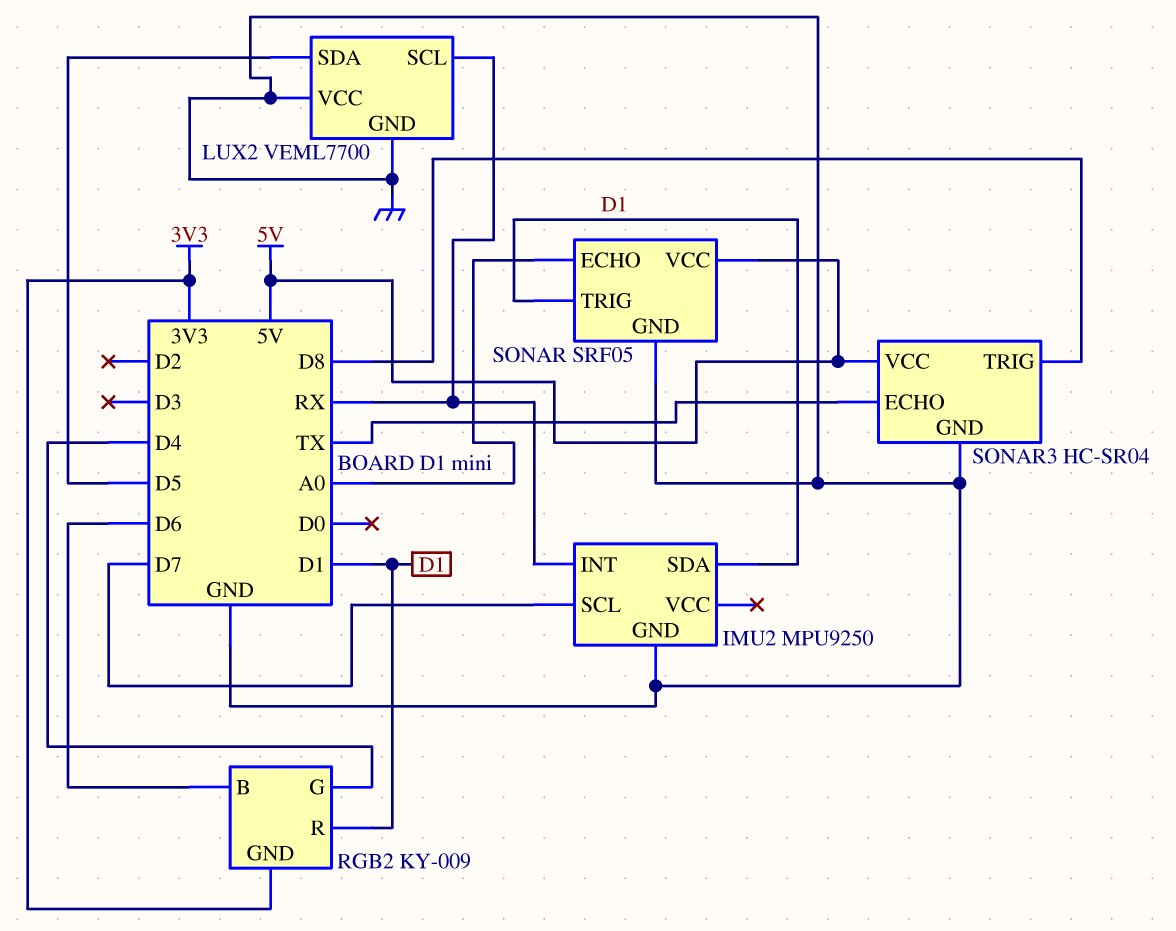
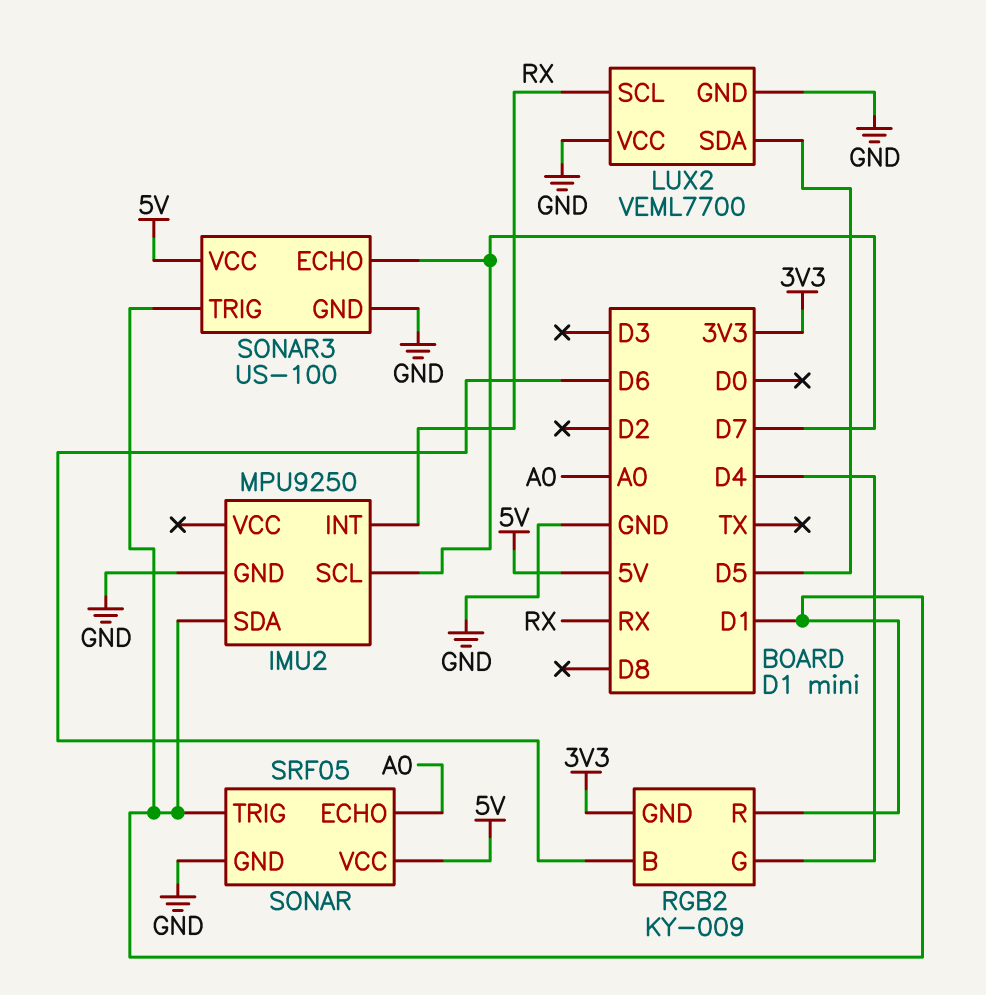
SONAR3: HC-SR04 -> US-100
SONAR3 pin ECHO: TX -> D7
SONAR3 pin TRIG: D8 -> D1

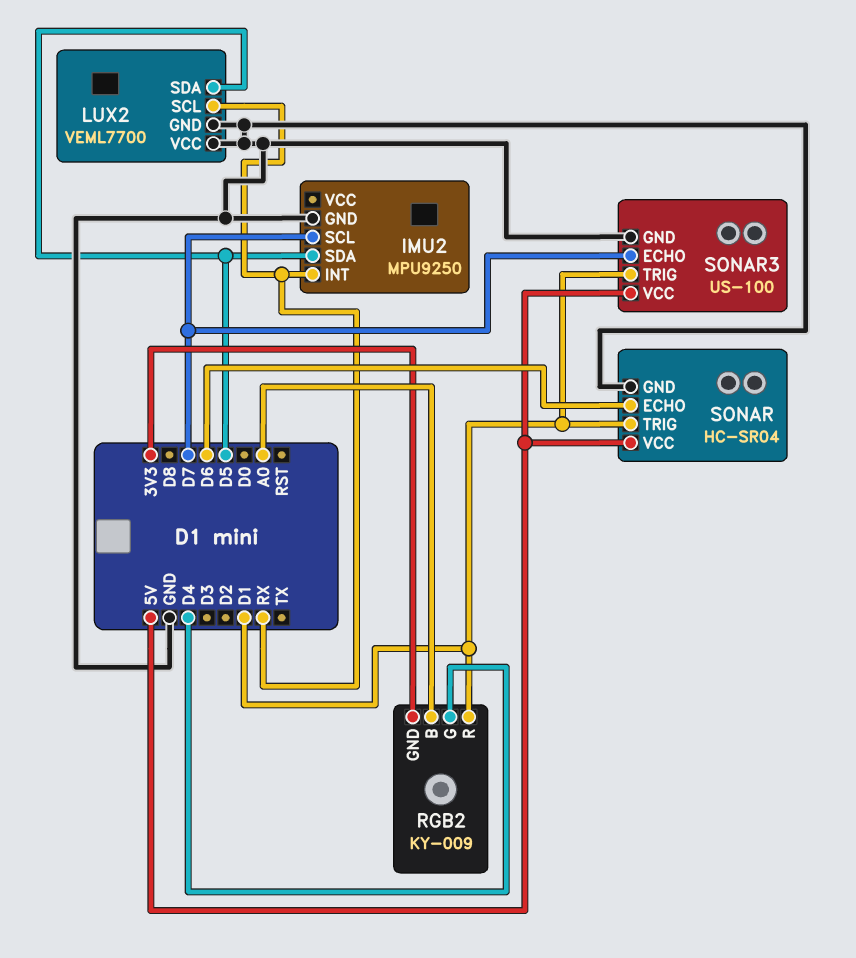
IMU2 pin SDA: D1 -> D5
RGB2 pin B: D6 -> A0
SONAR: SRF05 -> HC-SR04
SONAR pin ECHO: A0 -> D6

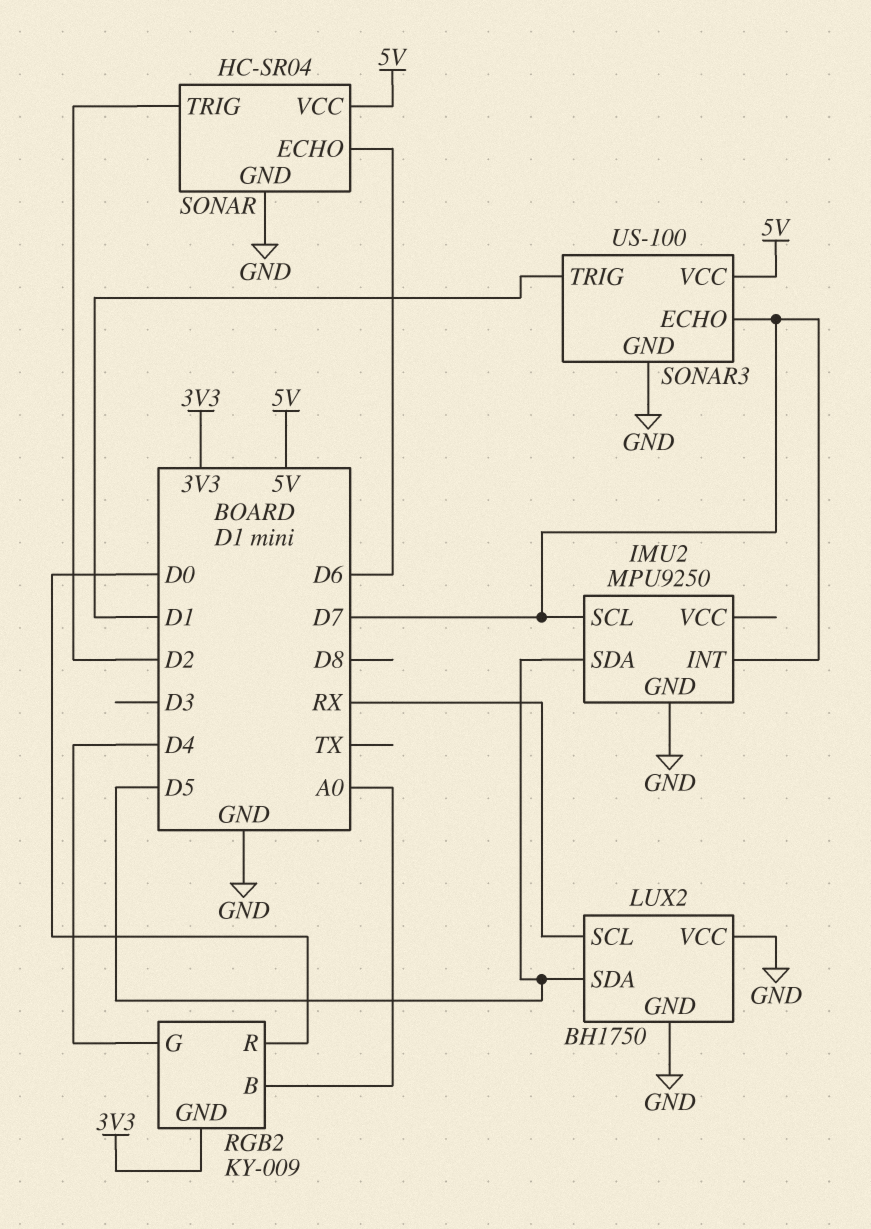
IMU2 pin INT: RX -> D7
LUX2: VEML7700 -> BH1750
RGB2 pin R: D1 -> D0
SONAR pin TRIG: D1 -> D2

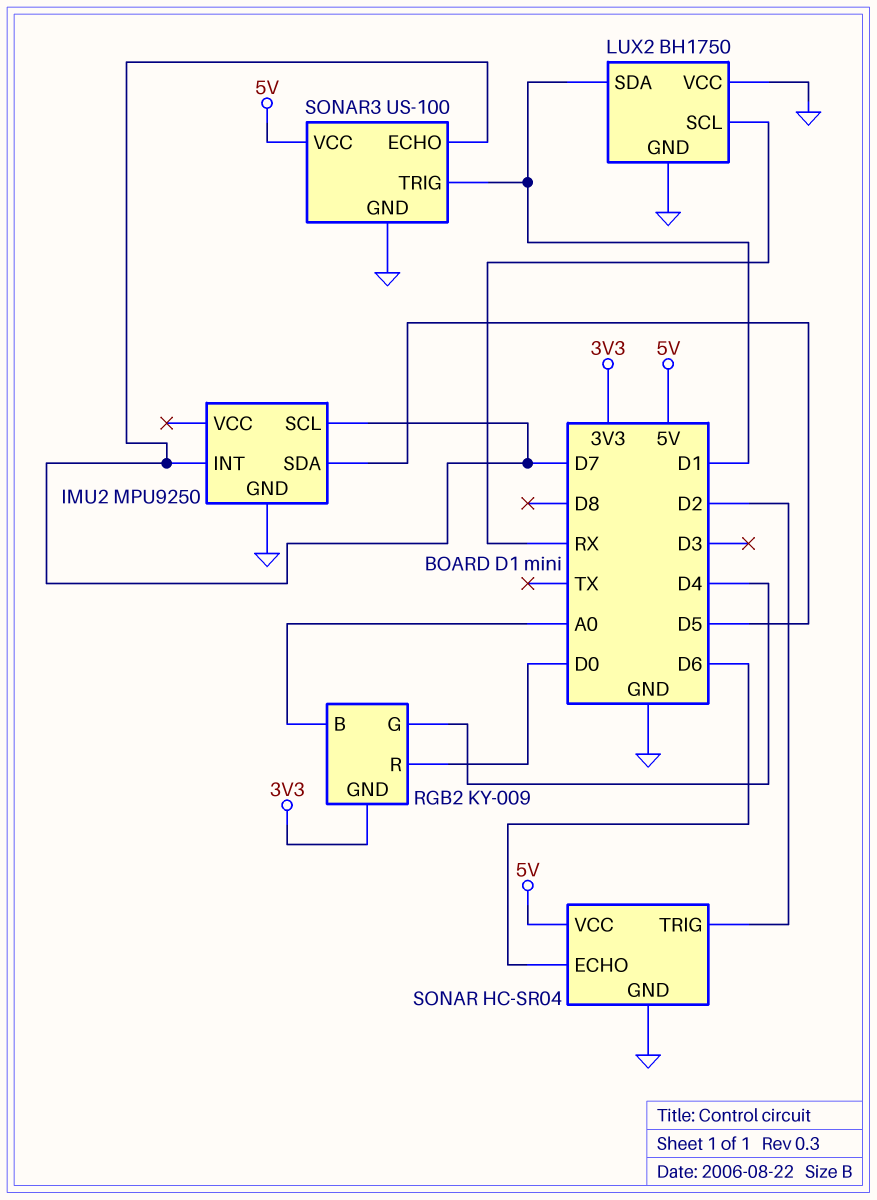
LUX2 pin SDA: D5 -> D1

